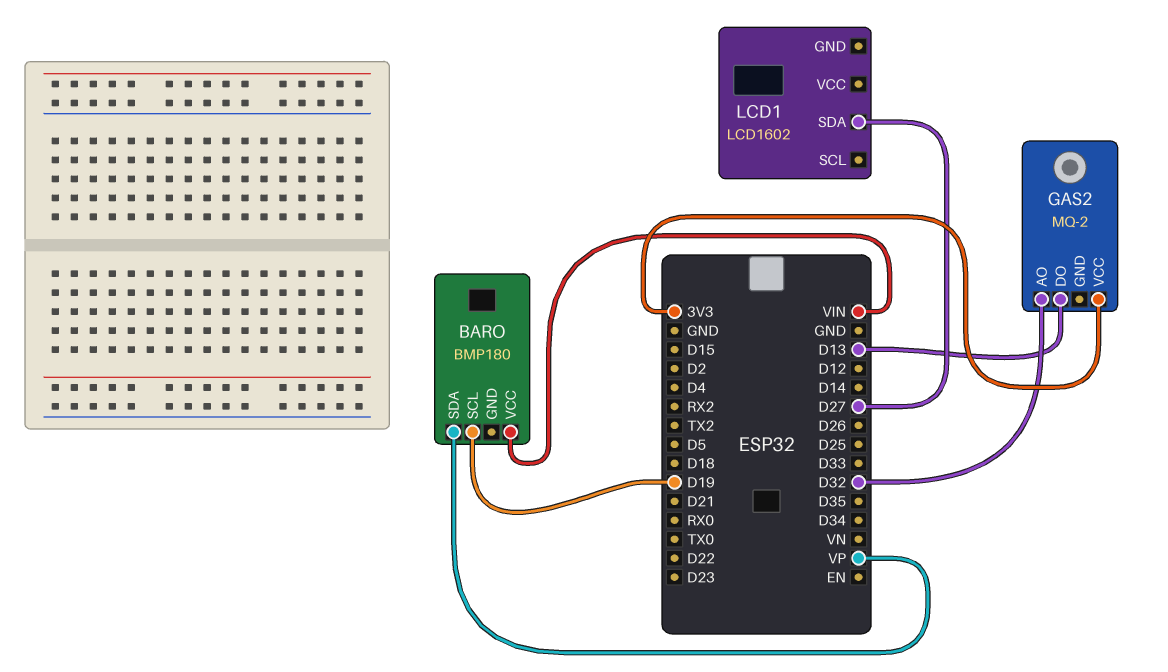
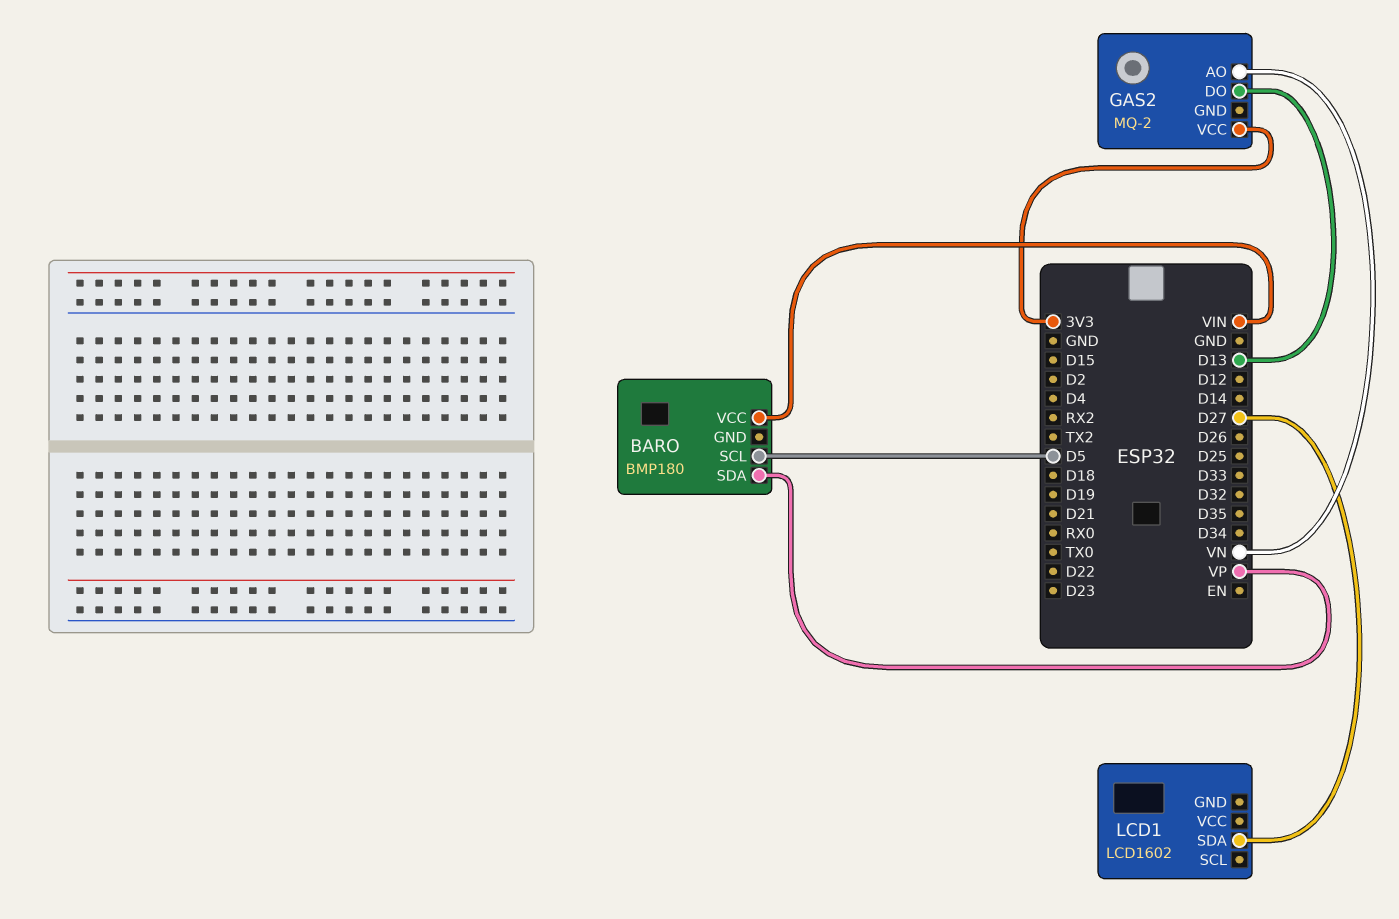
BARO pin SCL: D19 -> D5
GAS2 pin AO: D32 -> VN

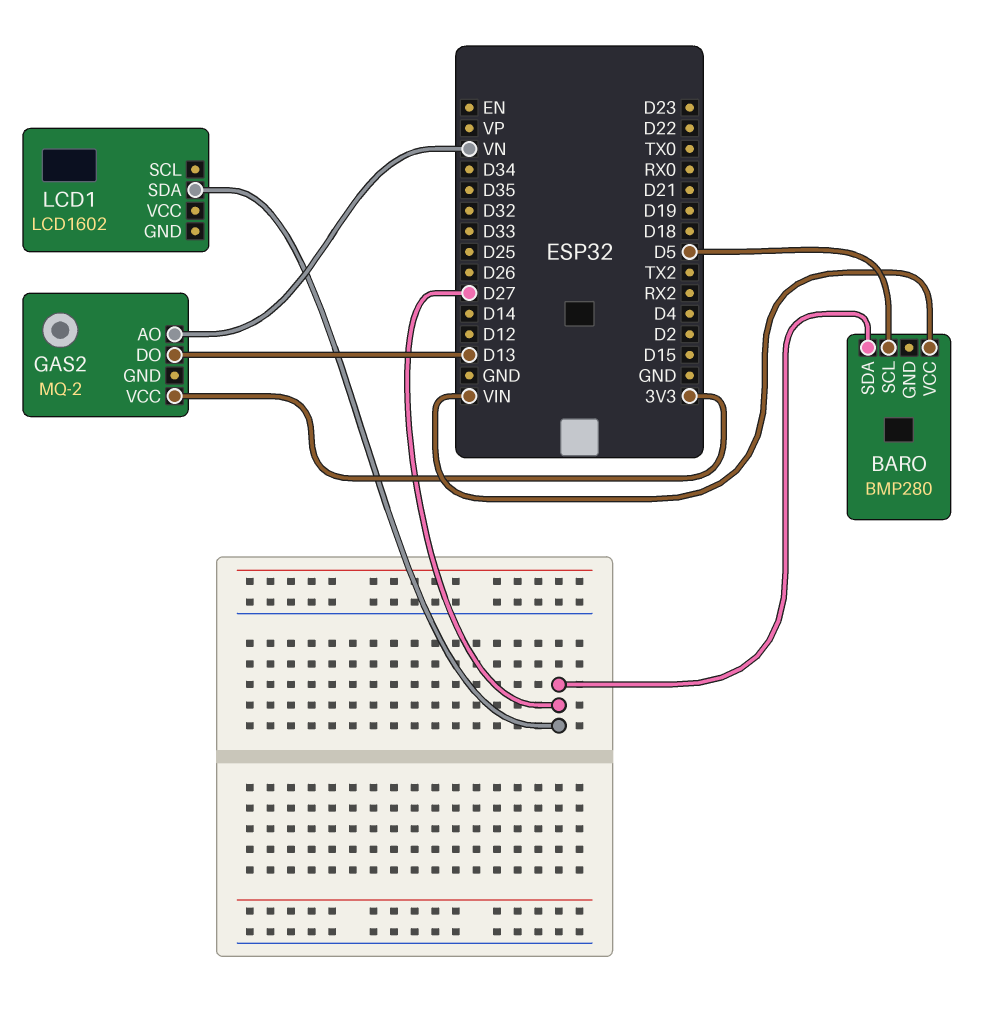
BARO: BMP180 -> BMP280
BARO pin SDA: VP -> D27

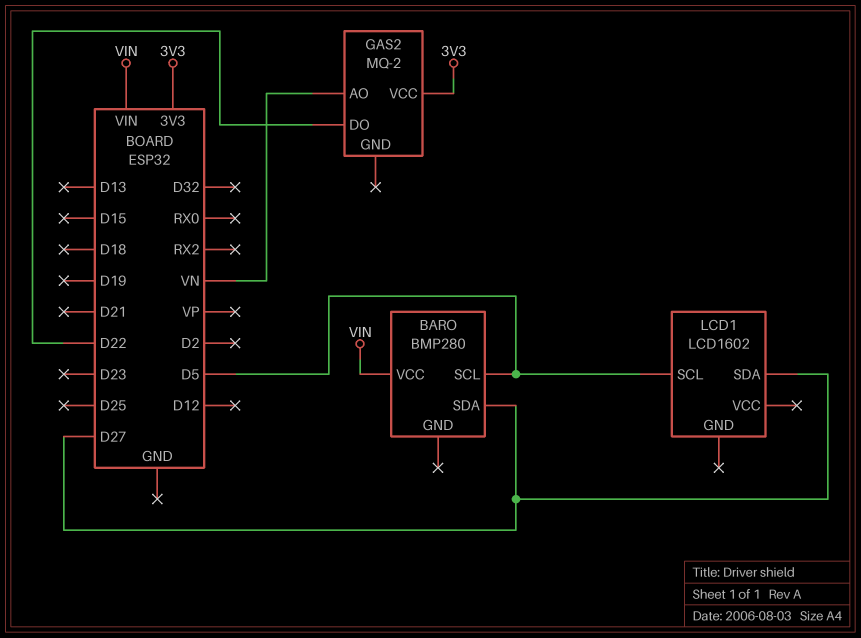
GAS2 pin DO: D13 -> D22
LCD1 pin SCL: none -> D5

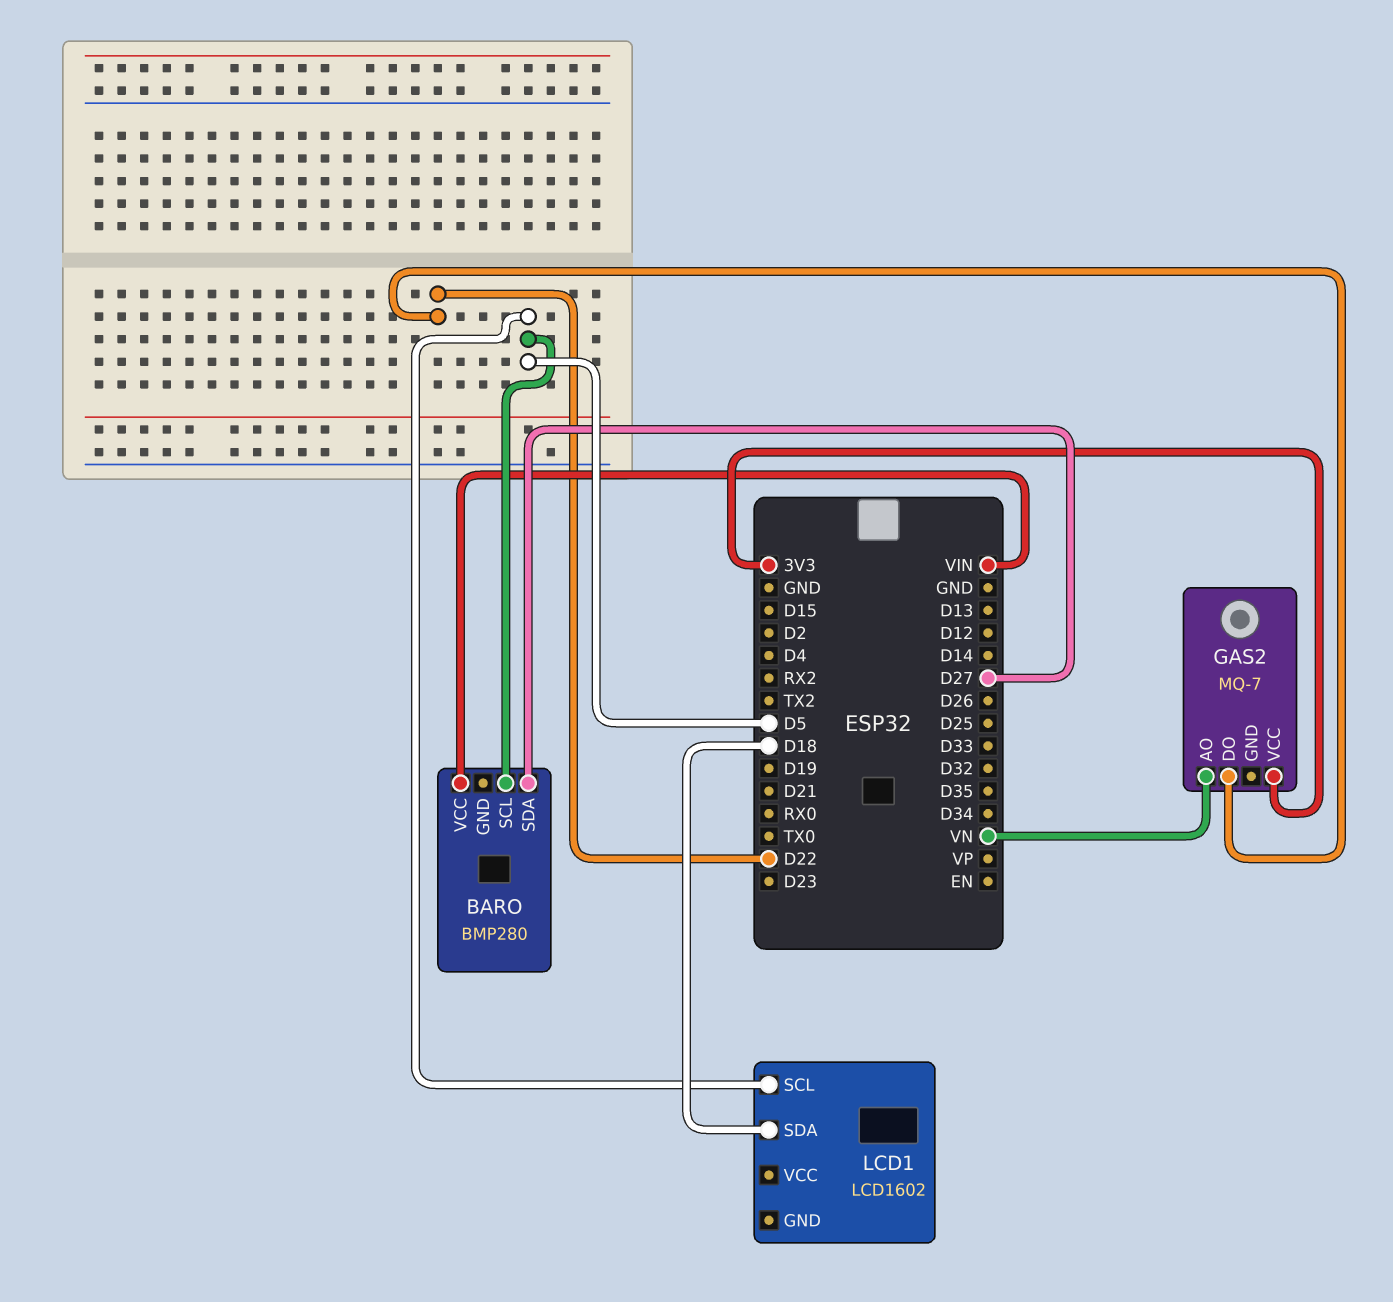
GAS2: MQ-2 -> MQ-7
LCD1 pin SDA: D27 -> D18

